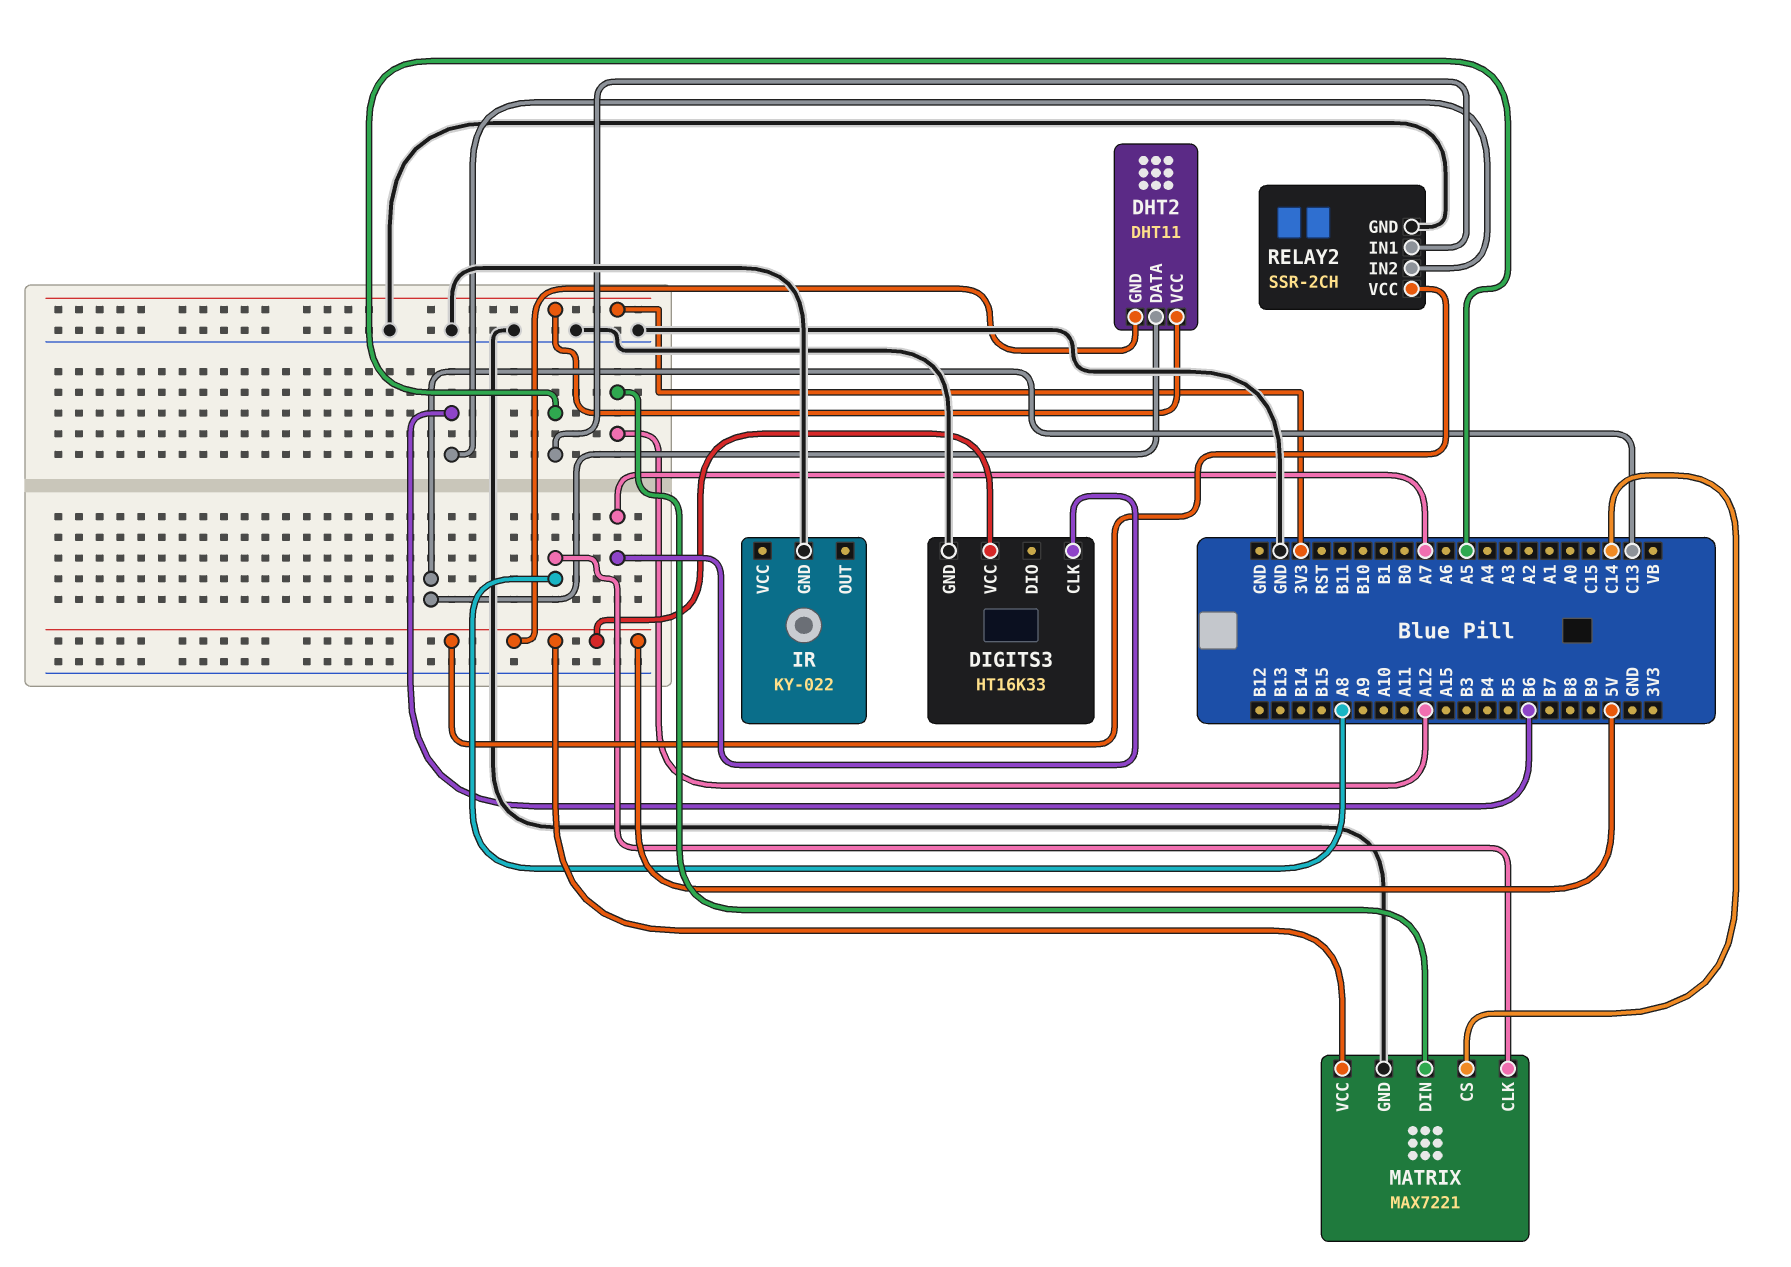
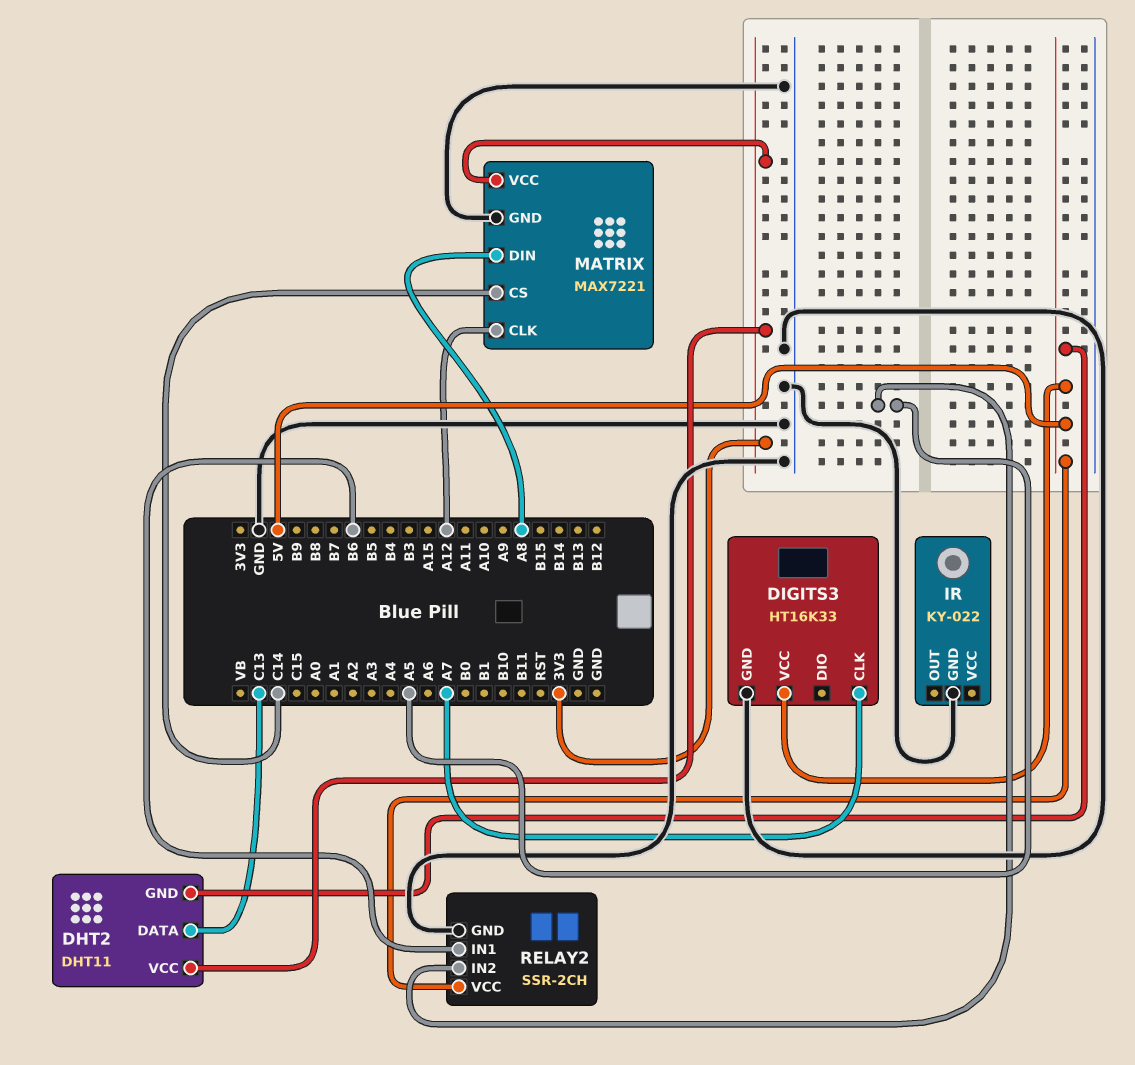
MATRIX pin CLK: A8 -> A12
MATRIX pin DIN: A12 -> A8
MATRIX pin VCC: 5V -> 3V3
RELAY2 pin IN1: A5 -> B6
RELAY2 pin IN2: B6 -> A5

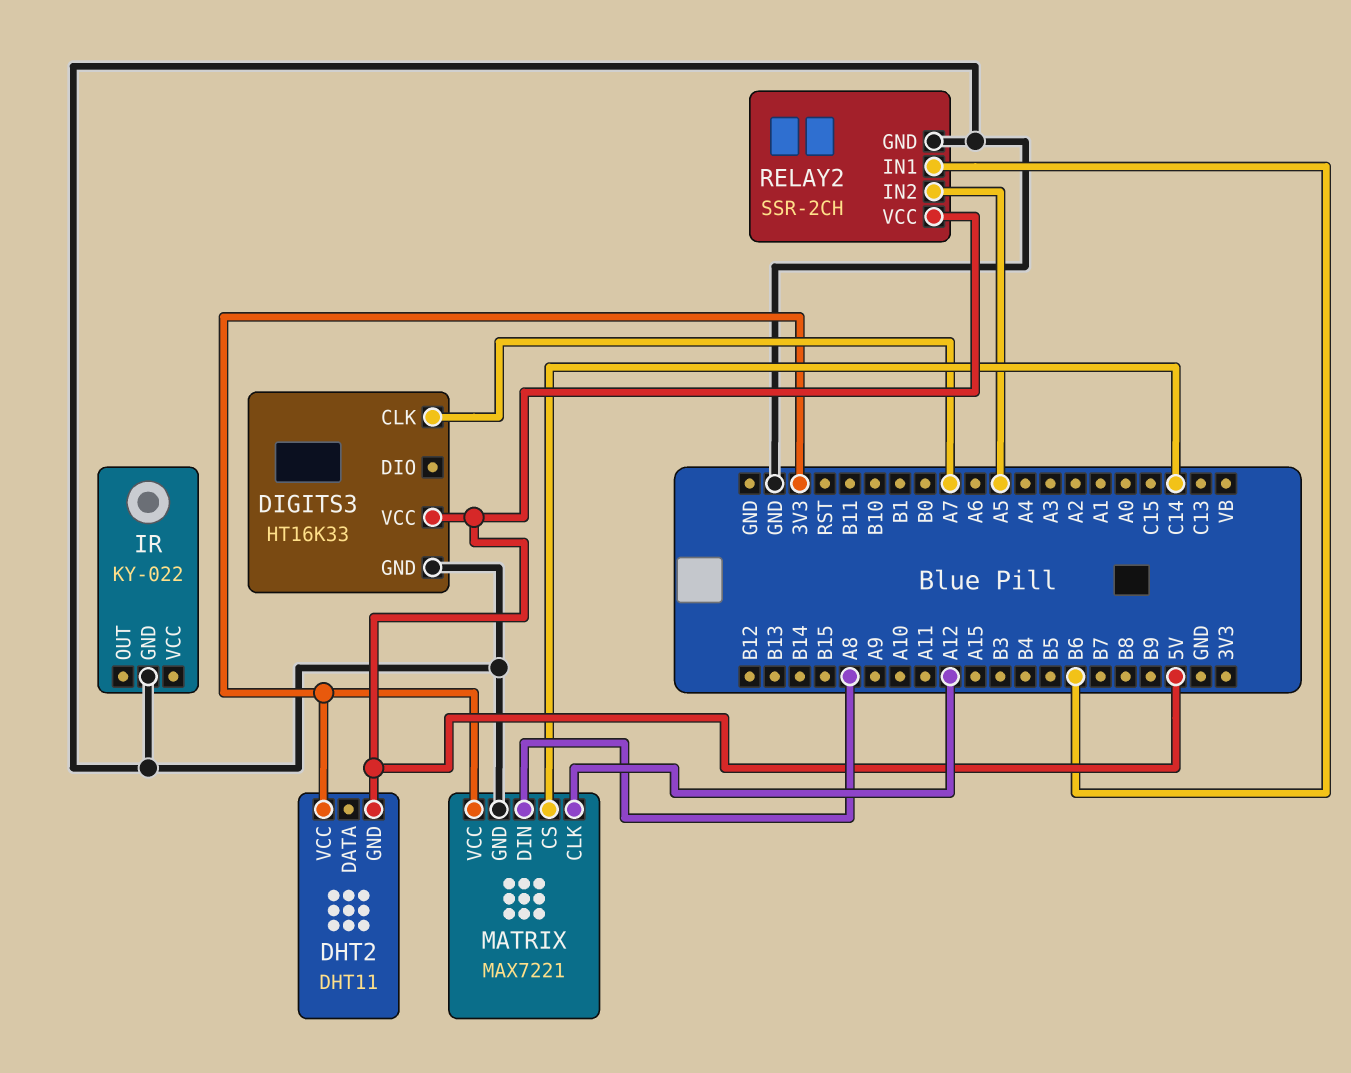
DHT2 pin DATA: C13 -> none

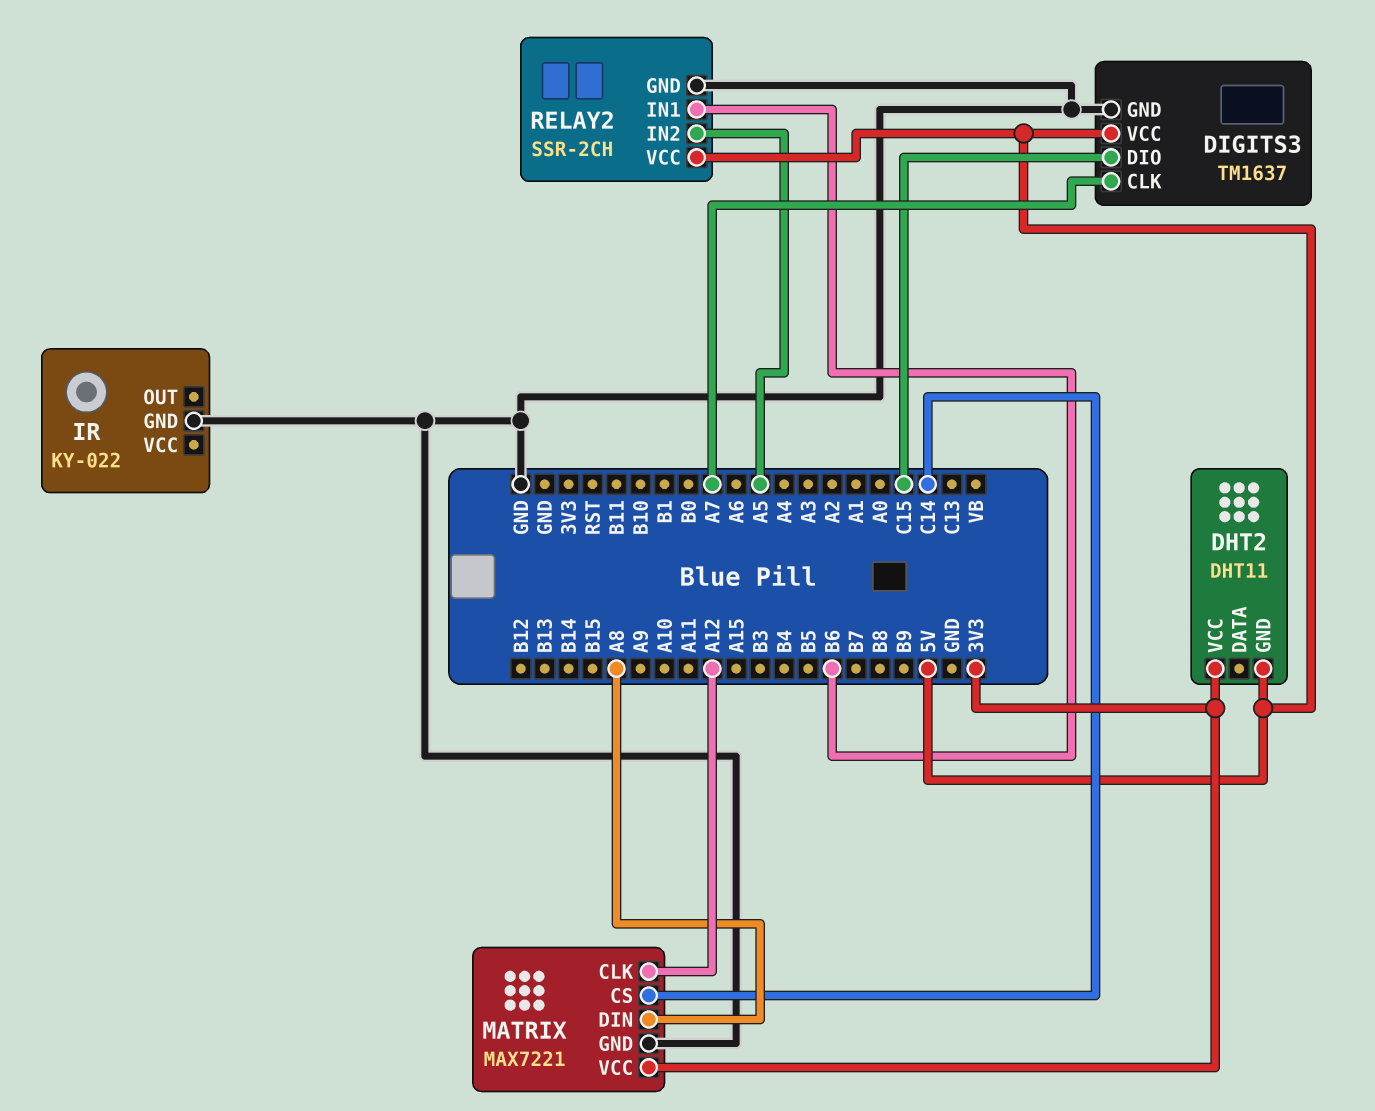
DIGITS3: HT16K33 -> TM1637
DIGITS3 pin DIO: none -> C15

